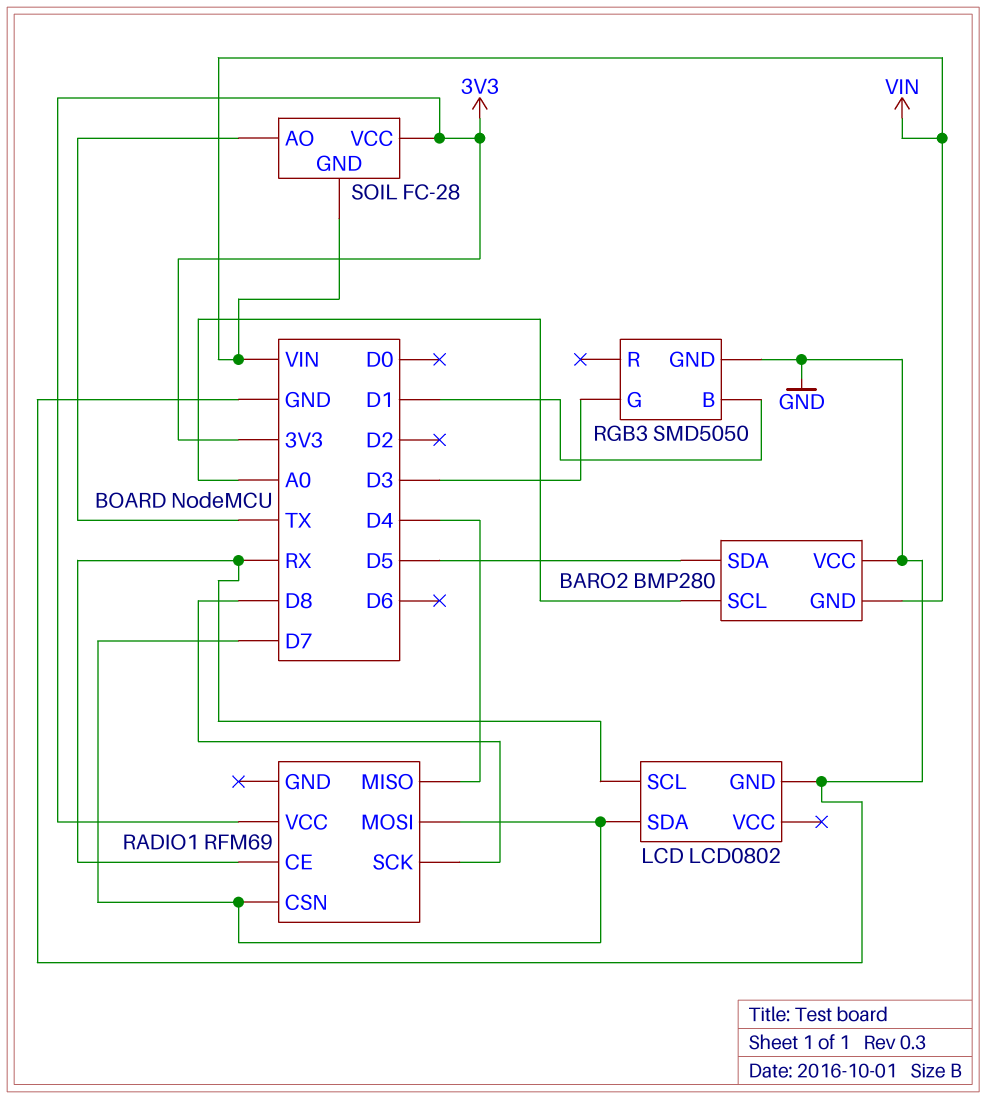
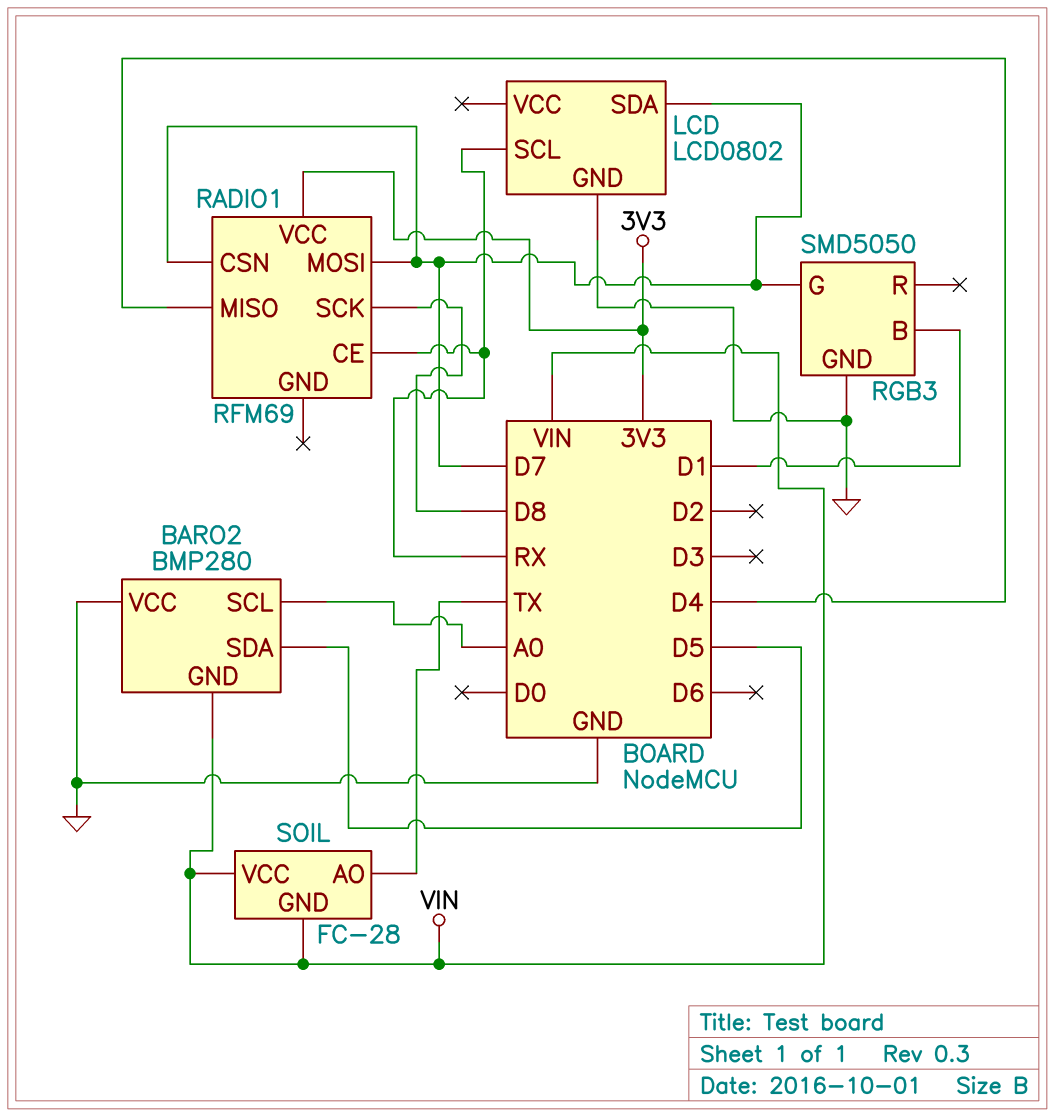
RGB3 pin G: D3 -> D7
SOIL pin VCC: 3V3 -> VIN

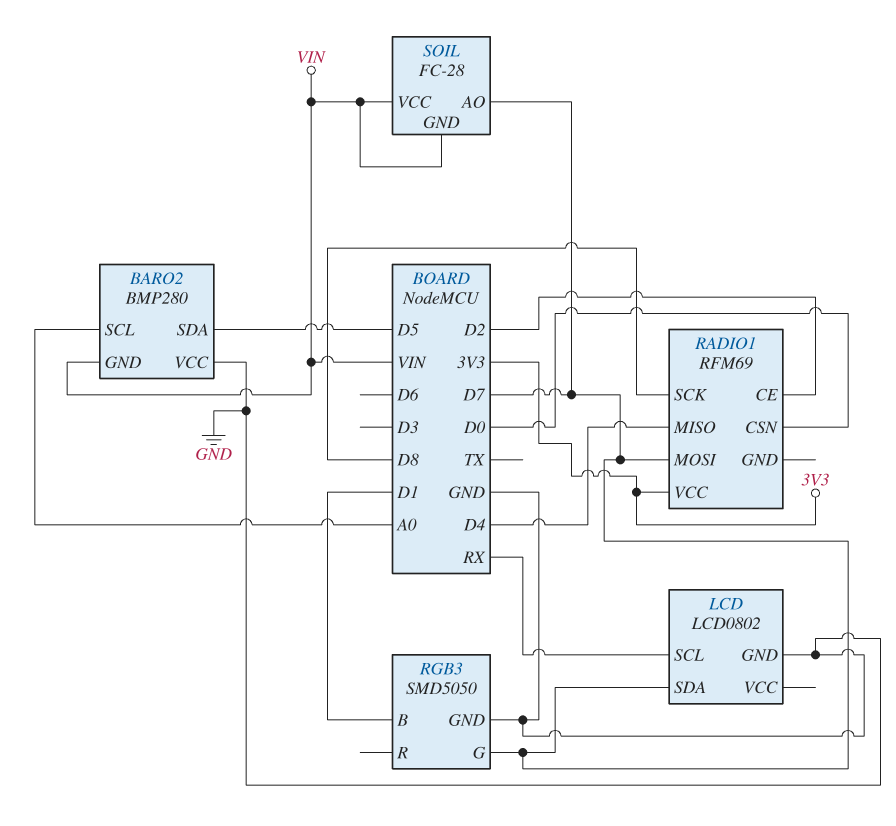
RADIO1 pin CE: RX -> D2
RADIO1 pin CSN: D7 -> D0
SOIL pin AO: TX -> D7

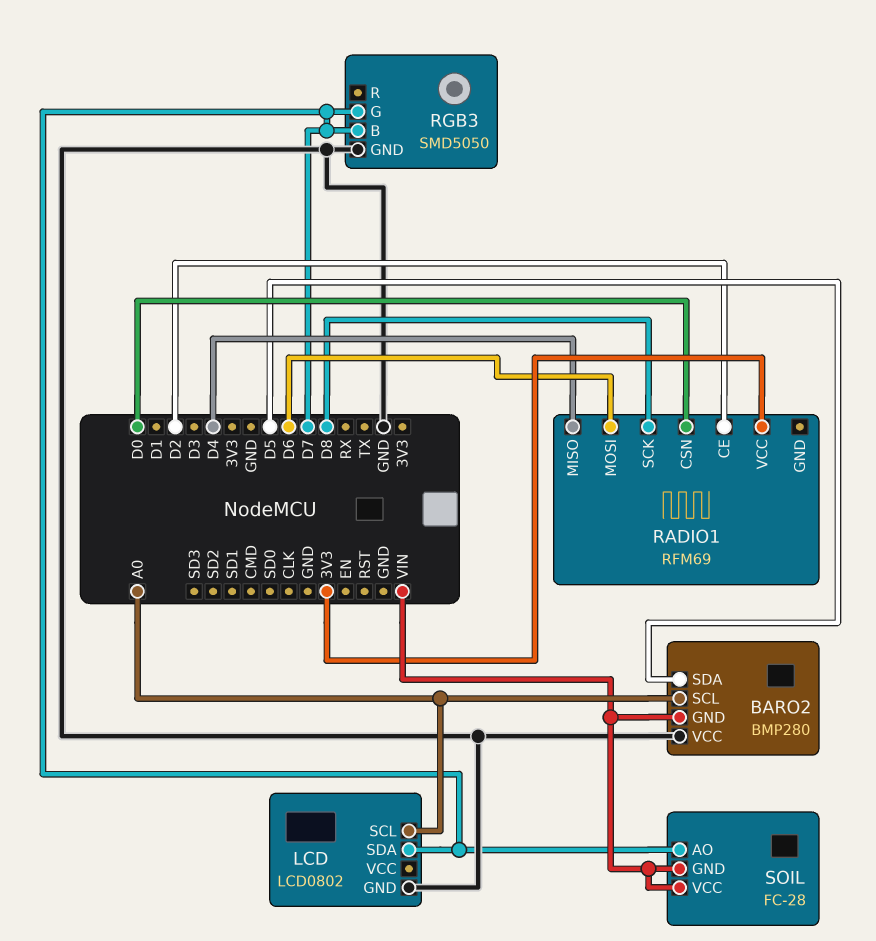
LCD pin SCL: RX -> A0
RADIO1 pin MOSI: D7 -> D6
RGB3 pin B: D1 -> D7

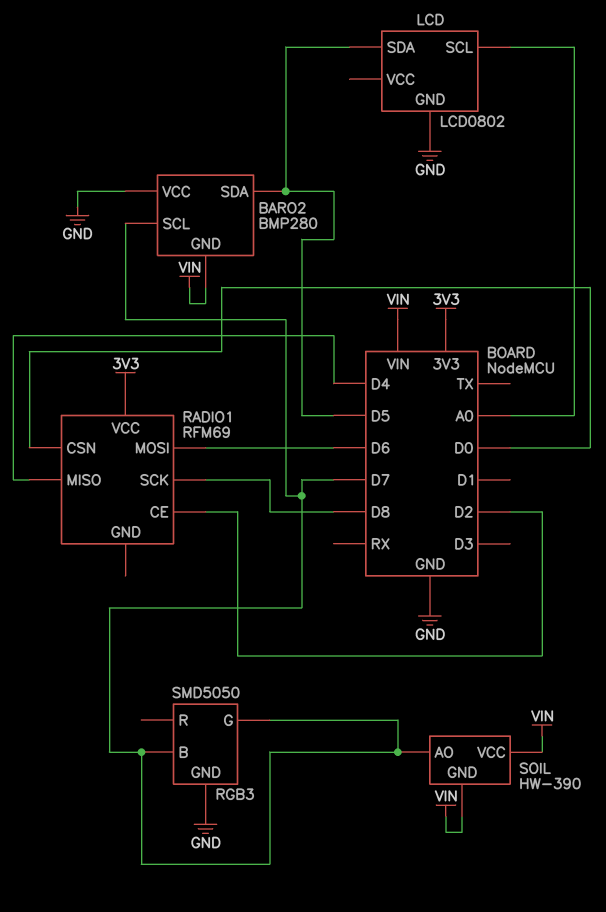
BARO2 pin SCL: A0 -> D7
LCD pin SDA: D7 -> D5
SOIL: FC-28 -> HW-390

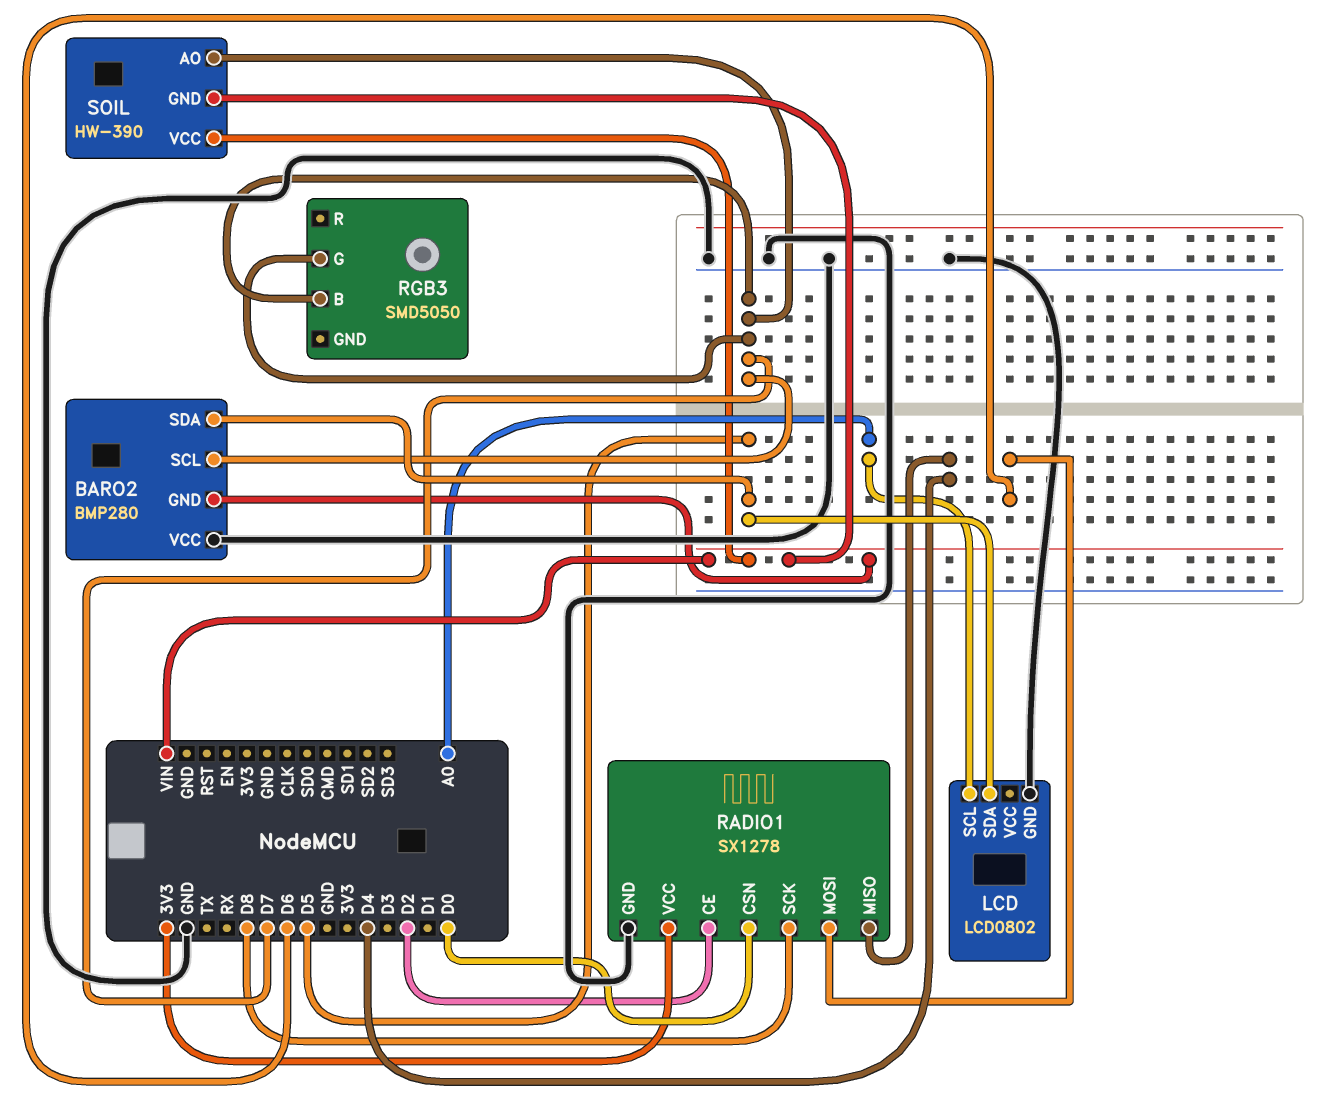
RADIO1: RFM69 -> SX1278
RADIO1 pin GND: none -> GND
RGB3 pin GND: GND -> none

